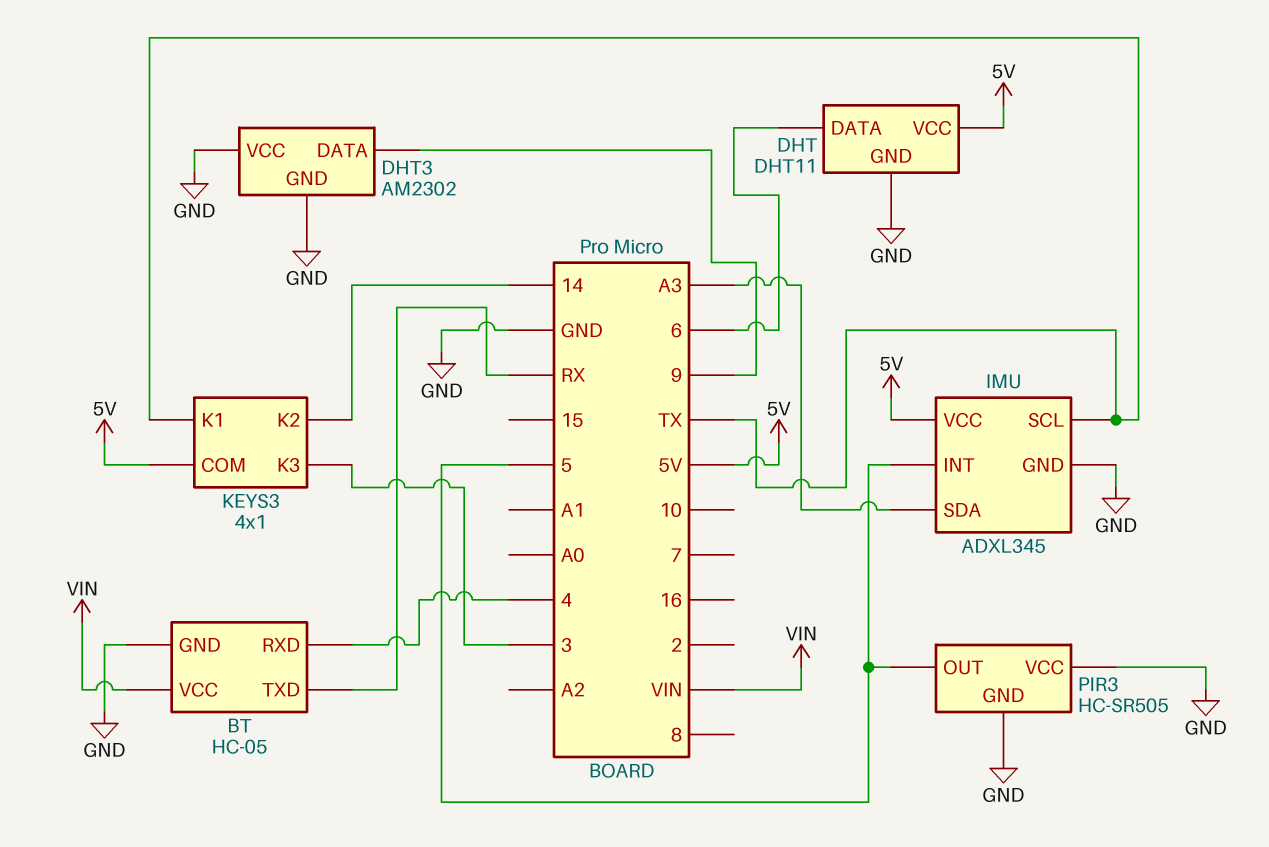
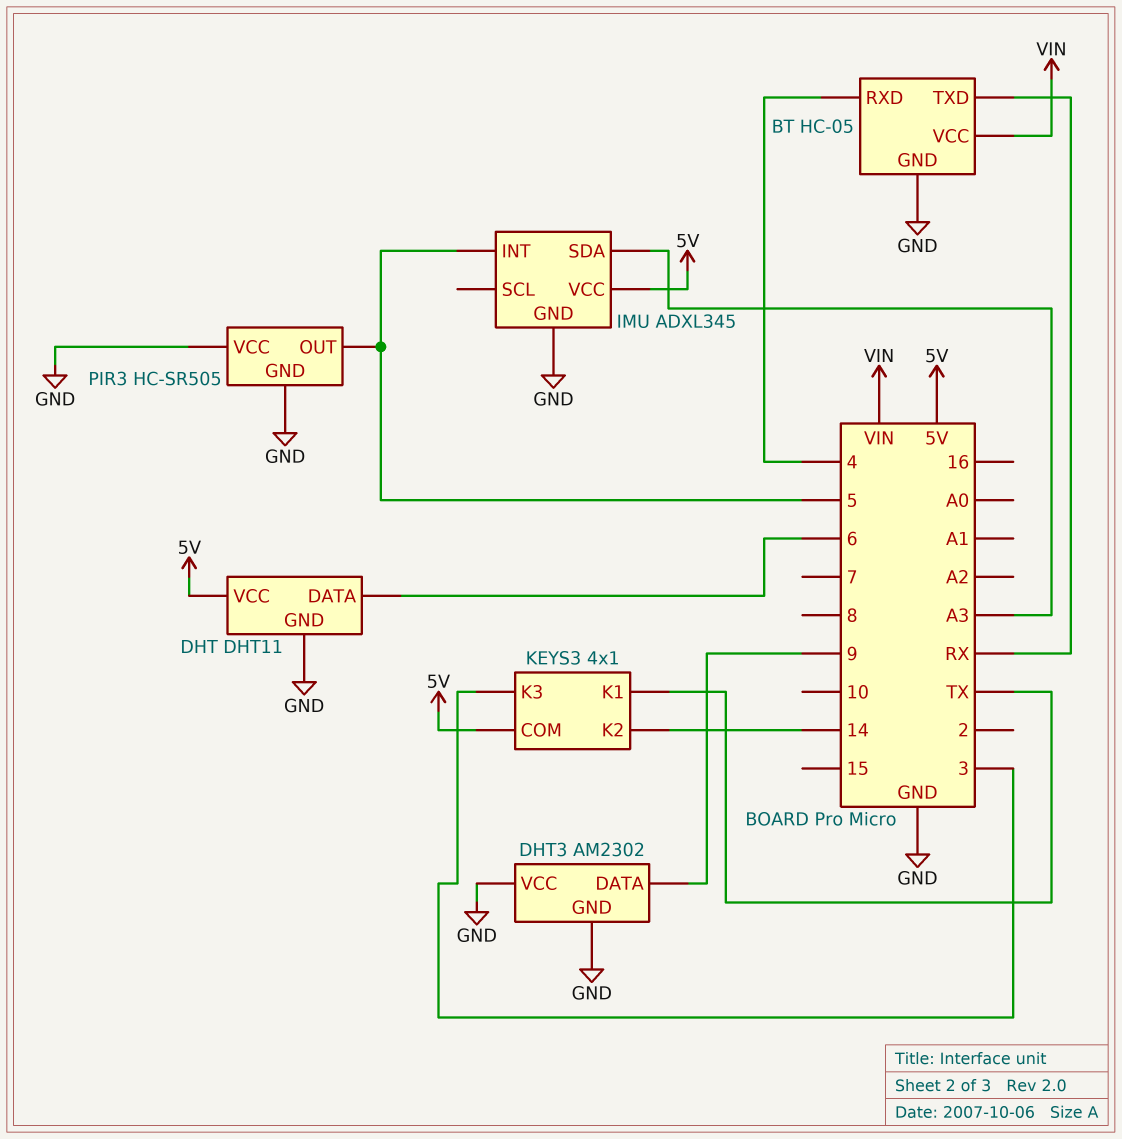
IMU pin SCL: TX -> none

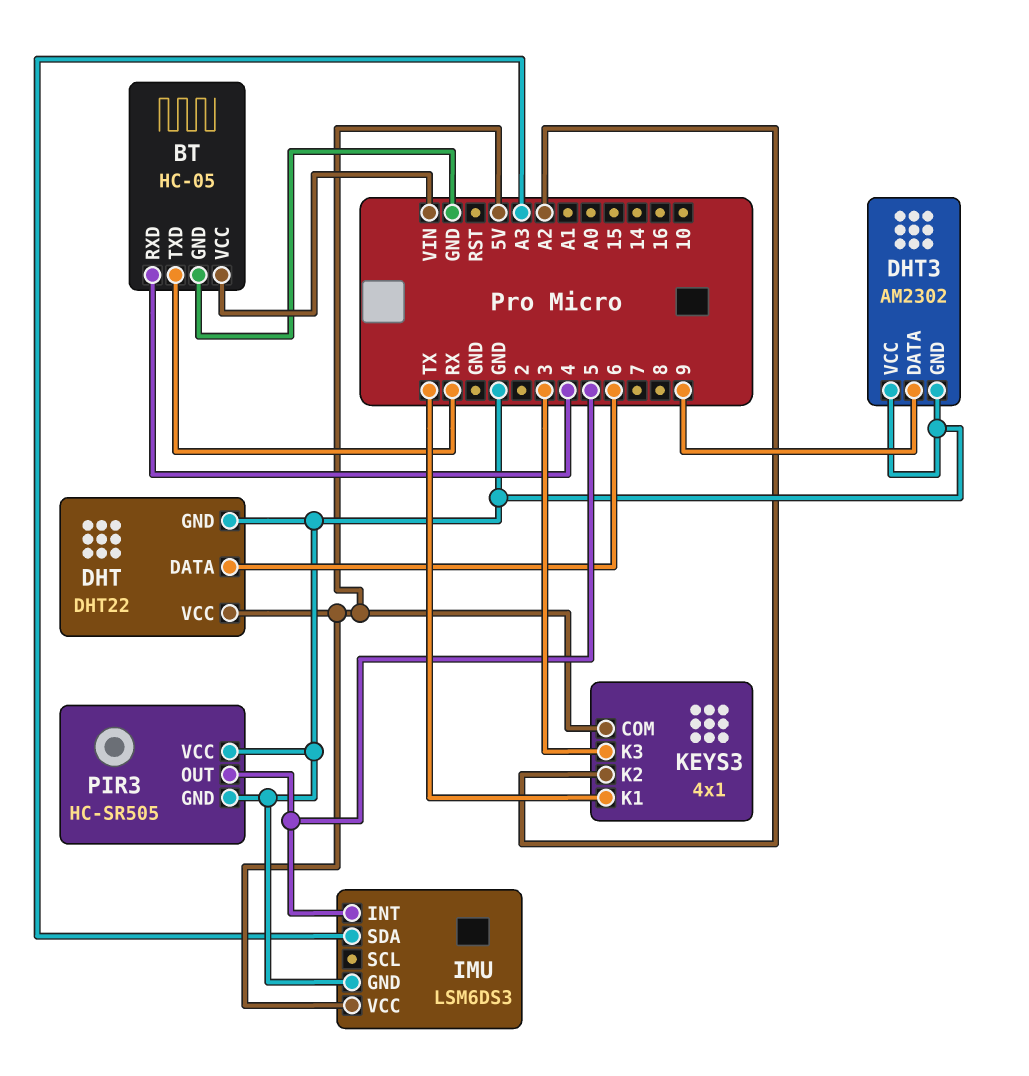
DHT: DHT11 -> DHT22
IMU: ADXL345 -> LSM6DS3
KEYS3 pin K2: 14 -> A2

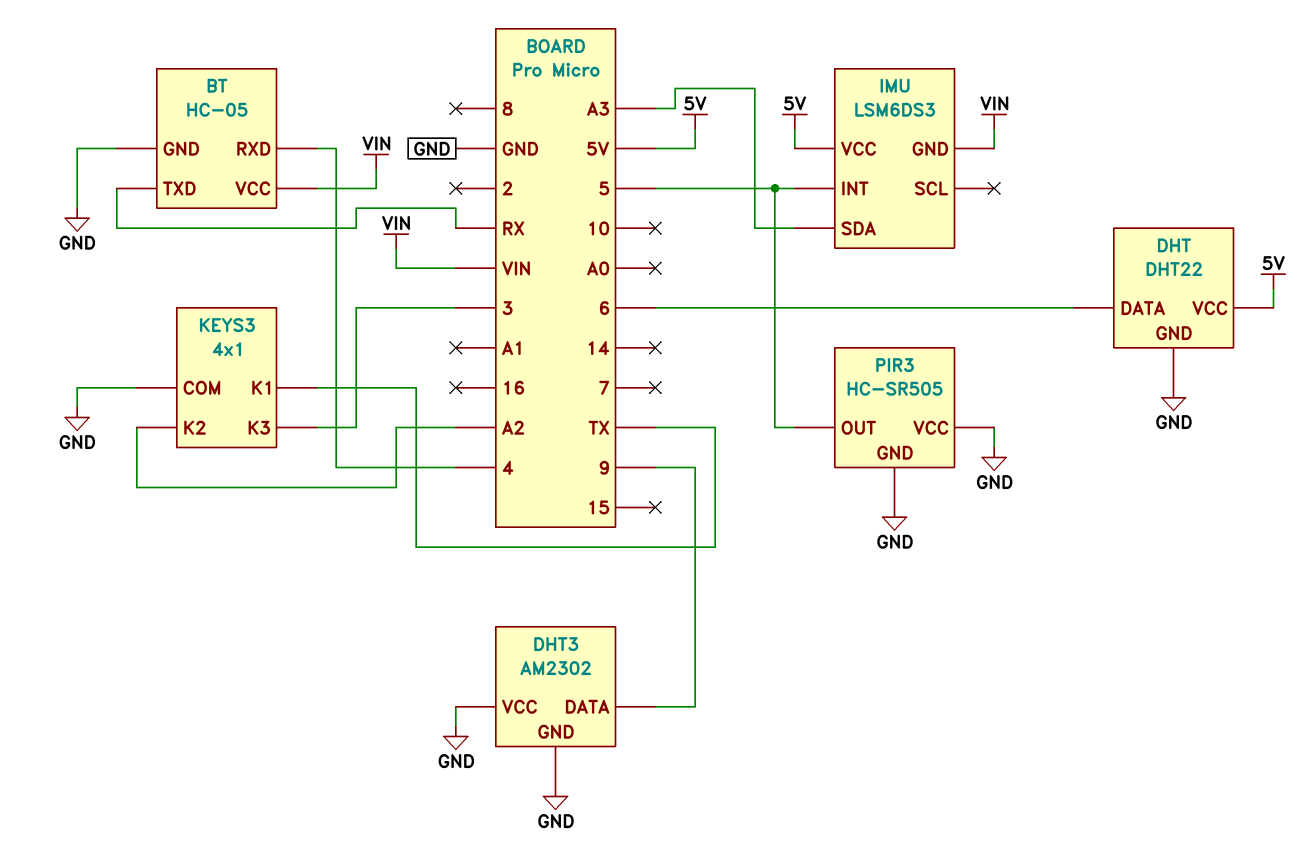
IMU pin GND: GND -> VIN
KEYS3 pin COM: 5V -> GND

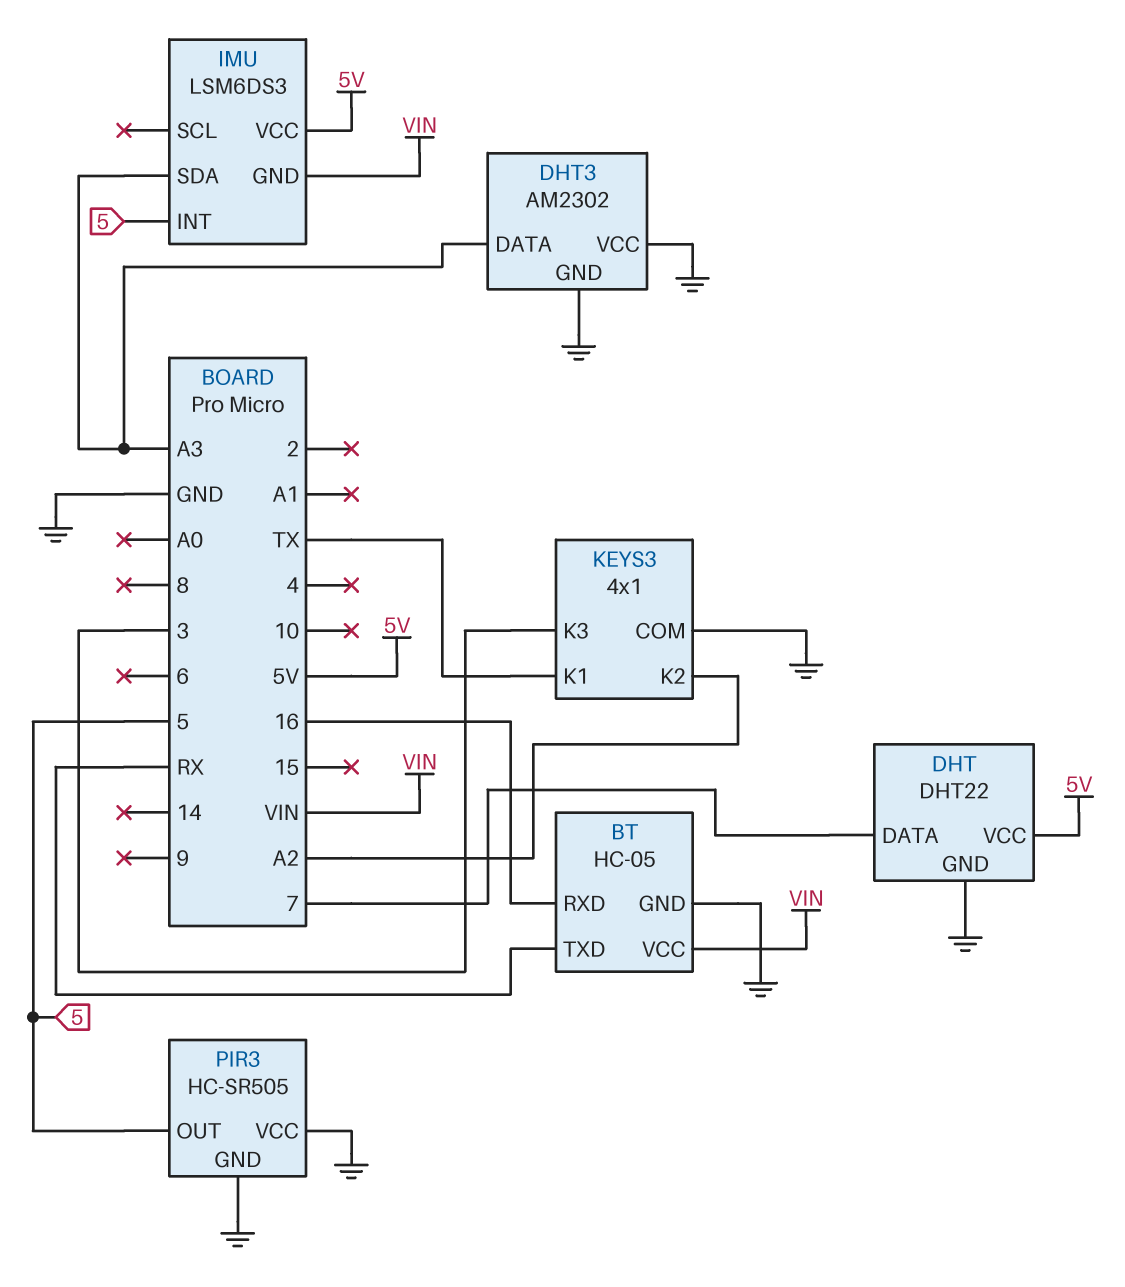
BT pin RXD: 4 -> 16
DHT pin DATA: 6 -> 7
DHT3 pin DATA: 9 -> A3

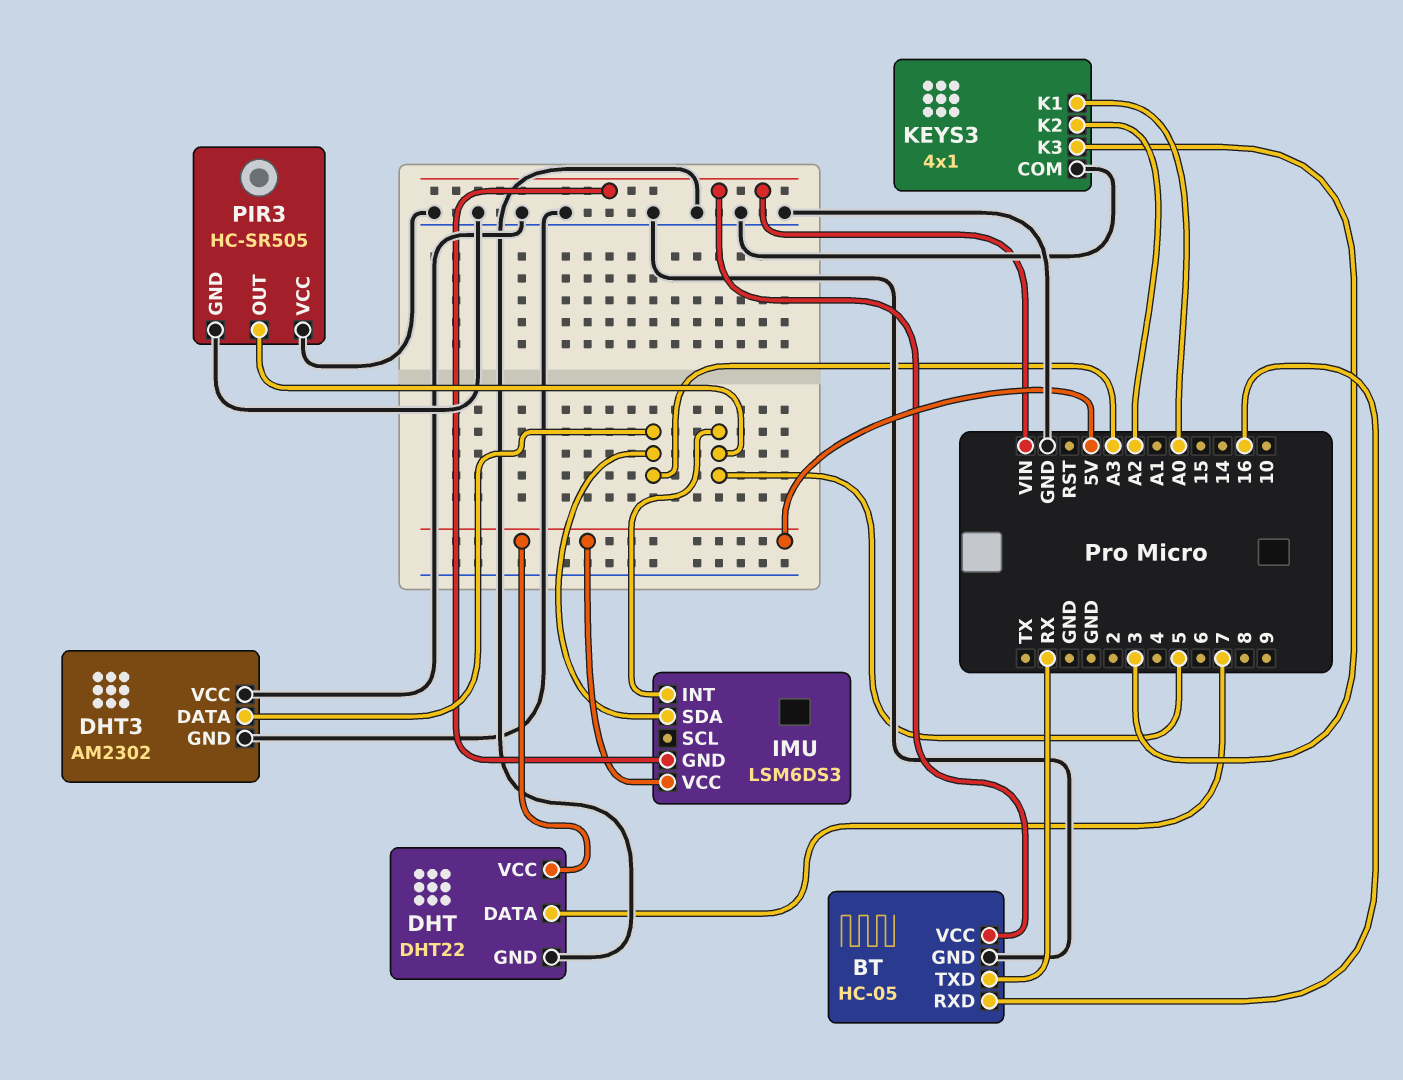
KEYS3 pin K1: TX -> A0

